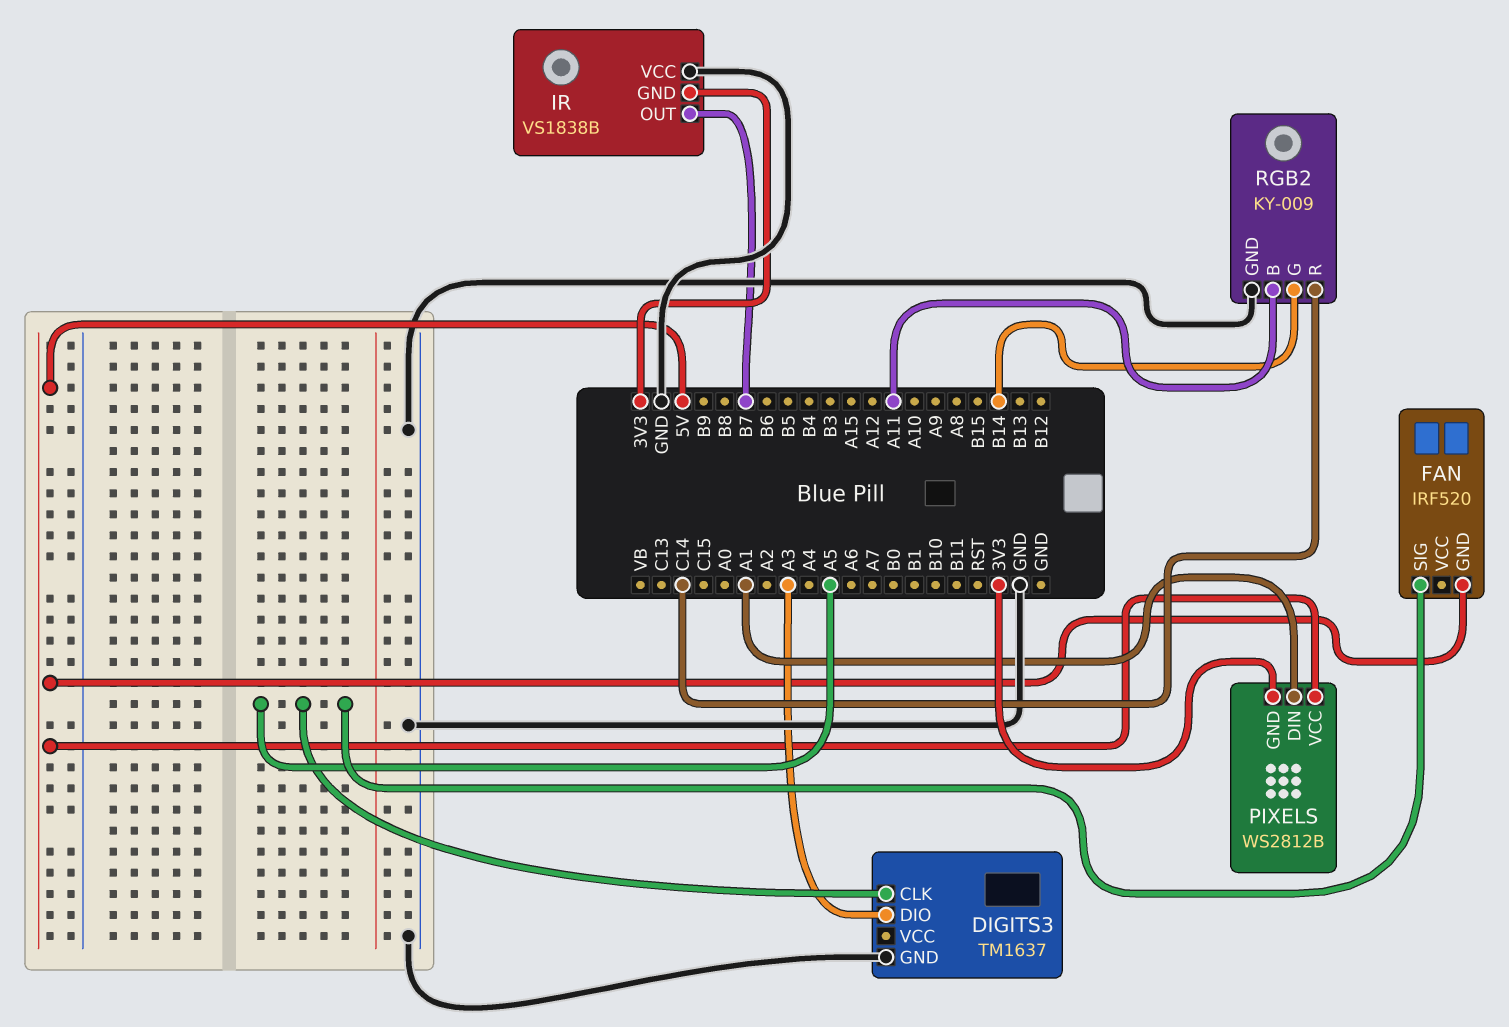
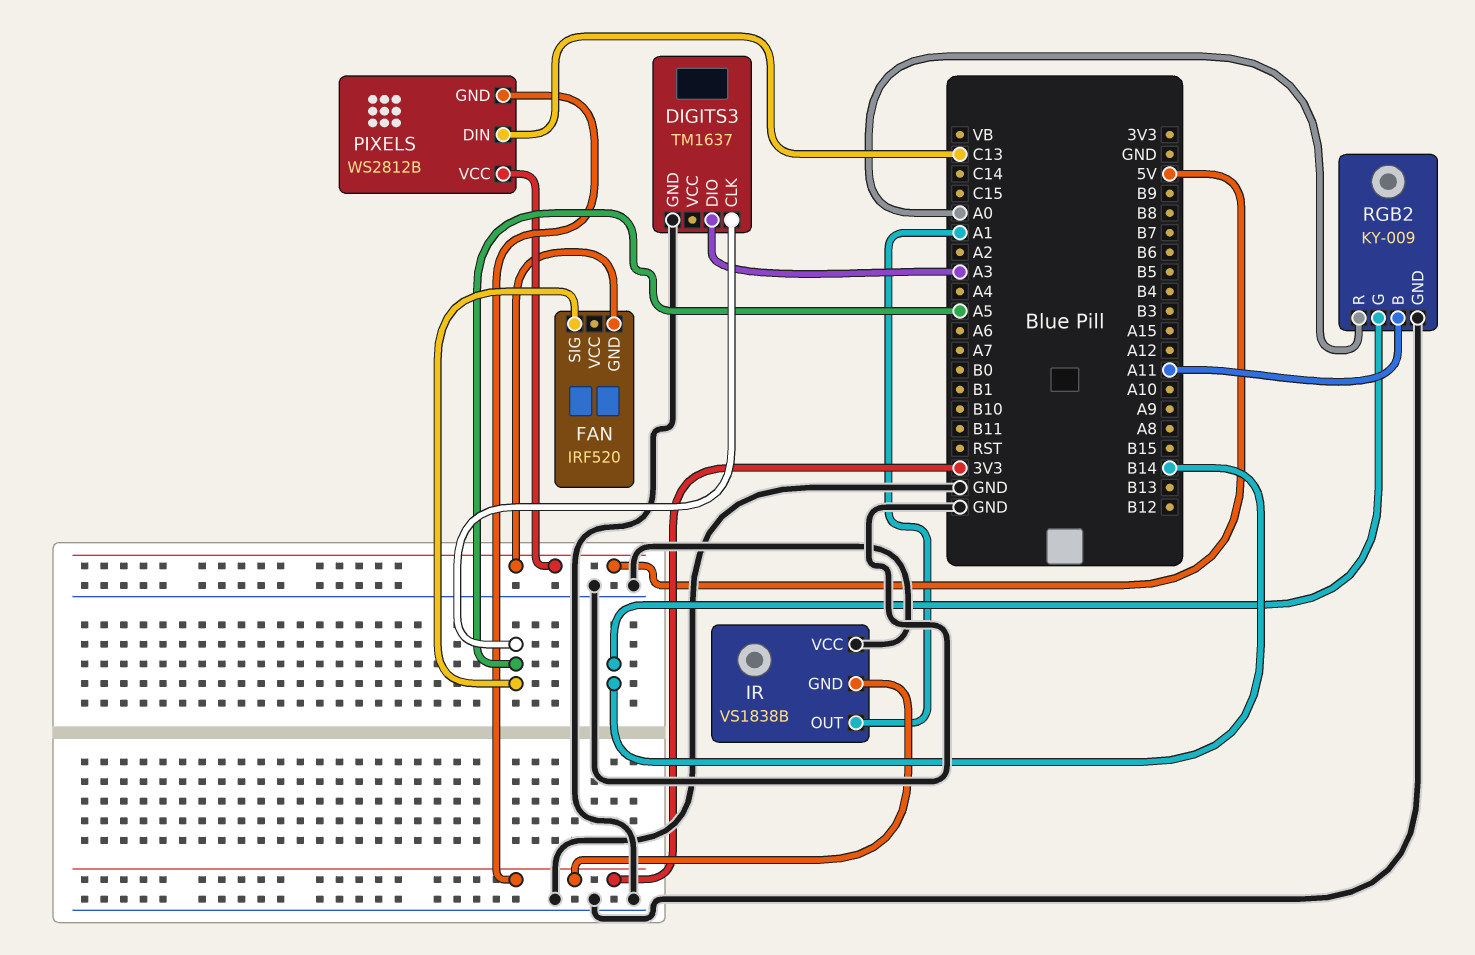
IR pin OUT: B7 -> A1
PIXELS pin DIN: A1 -> C13
RGB2 pin R: C14 -> A0

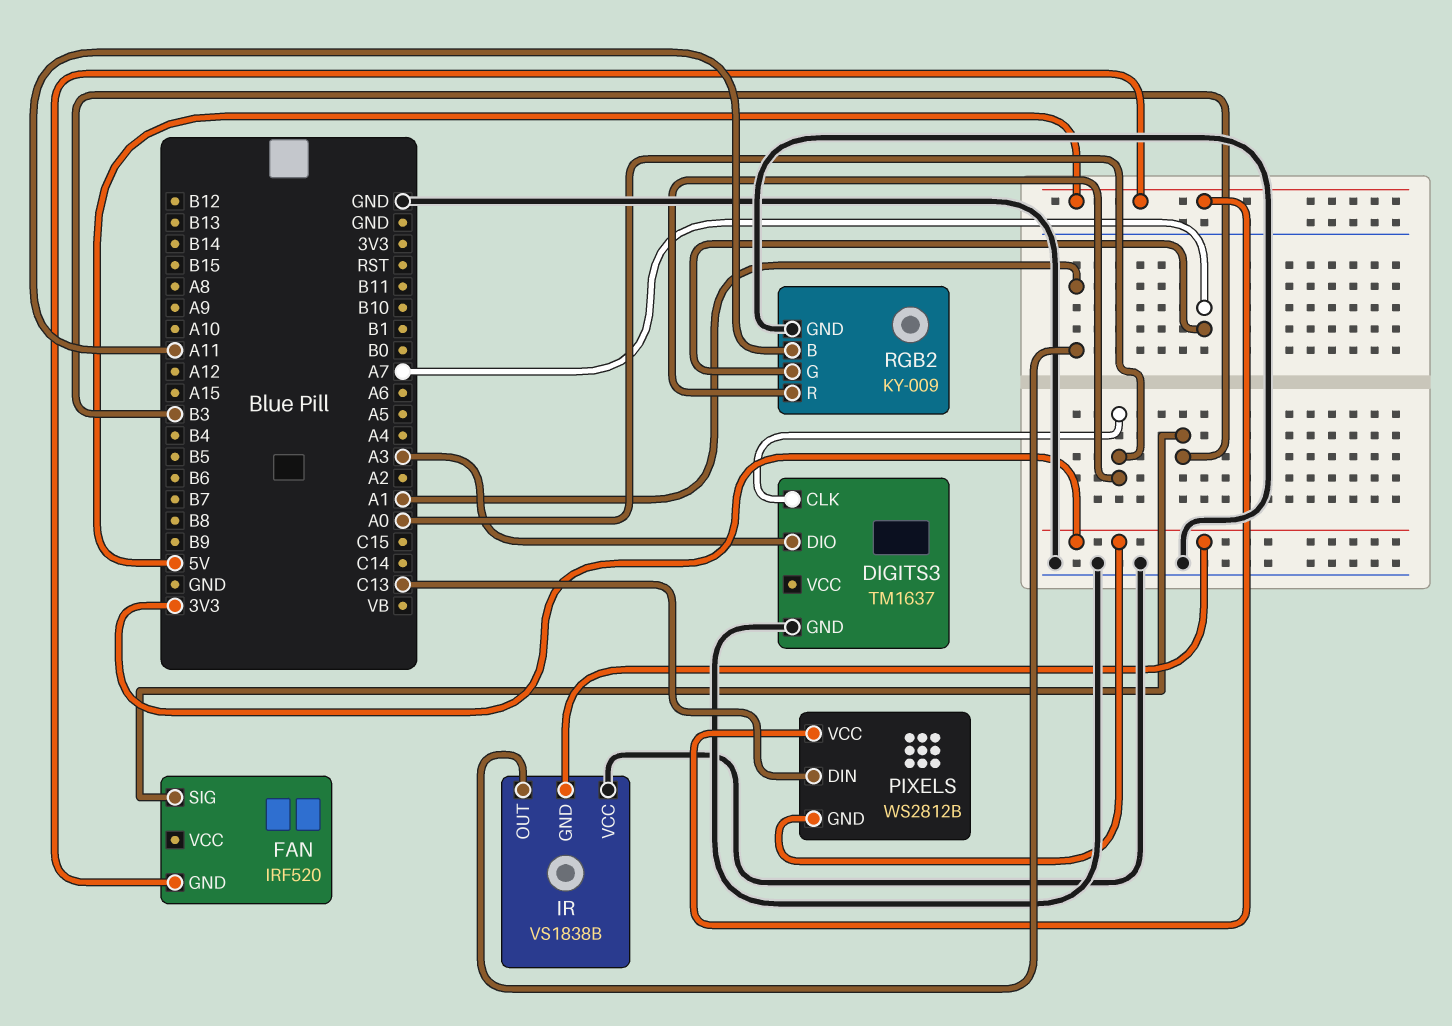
DIGITS3 pin CLK: A5 -> A0
FAN pin SIG: A5 -> B3
RGB2 pin G: B14 -> A7

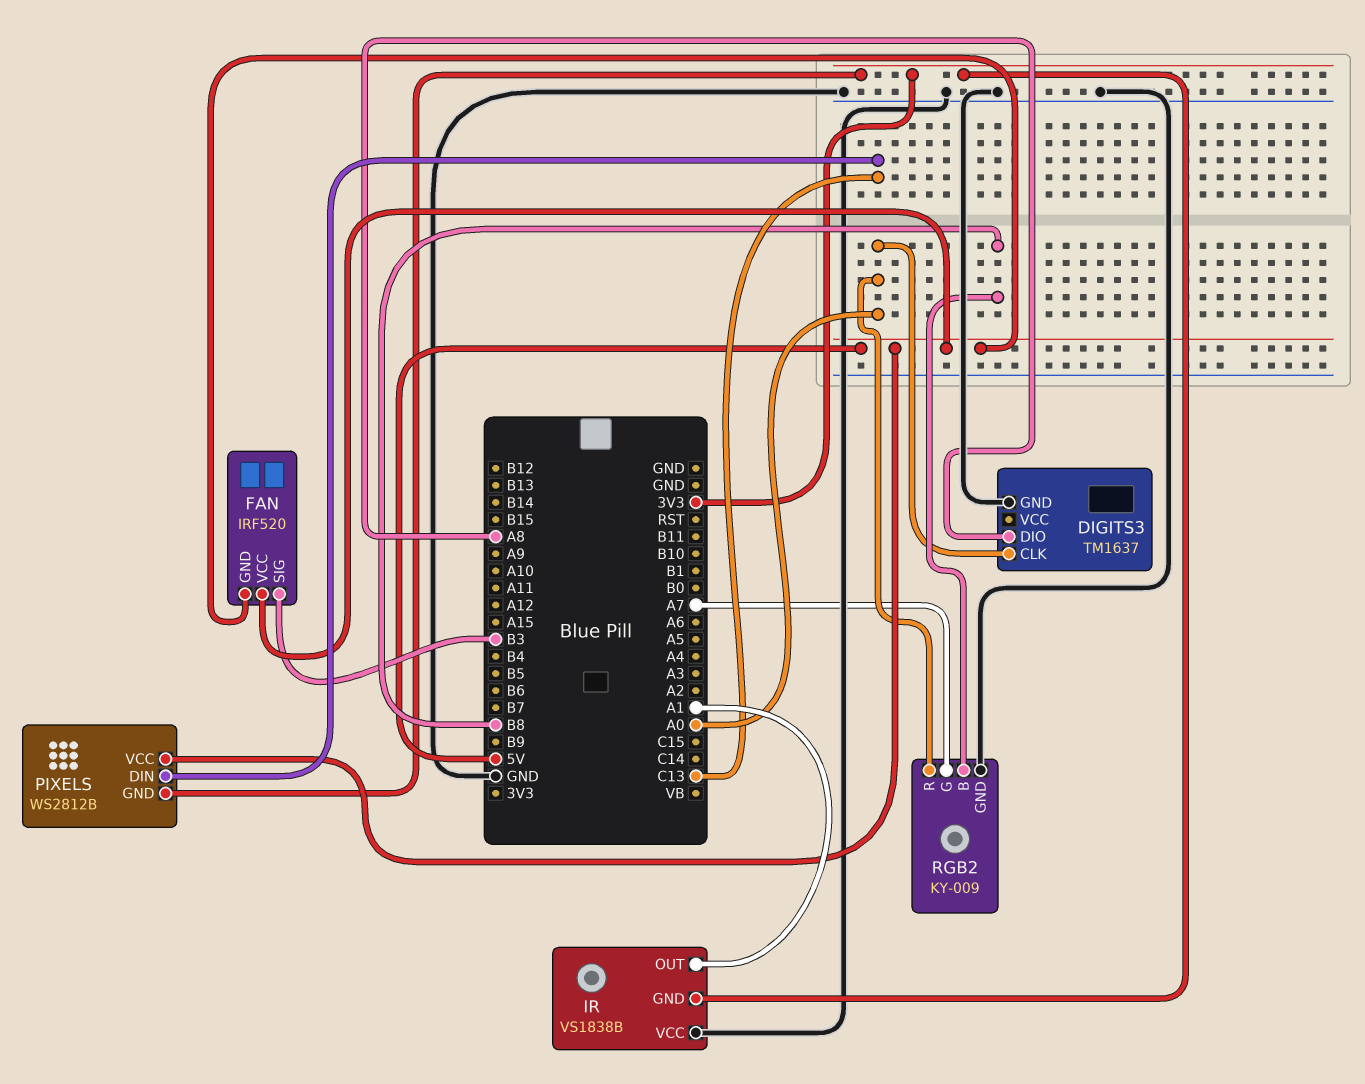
DIGITS3 pin DIO: A3 -> A8
FAN pin VCC: none -> 5V
RGB2 pin B: A11 -> B8

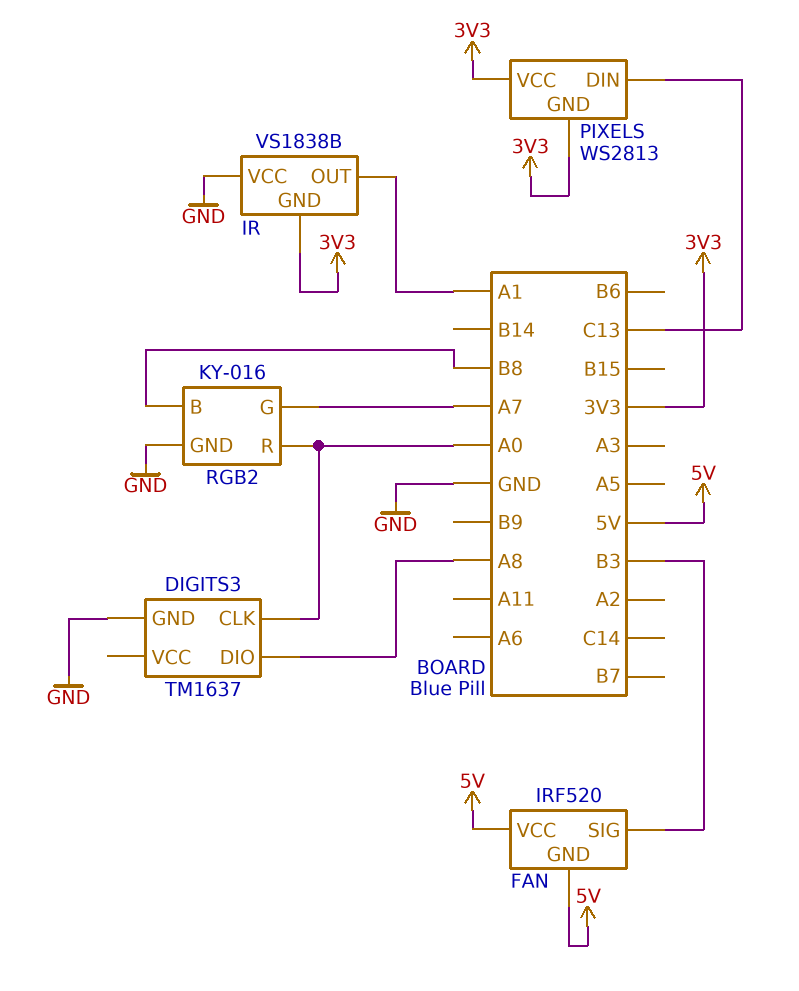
PIXELS: WS2812B -> WS2813
PIXELS pin VCC: 5V -> 3V3
RGB2: KY-009 -> KY-016

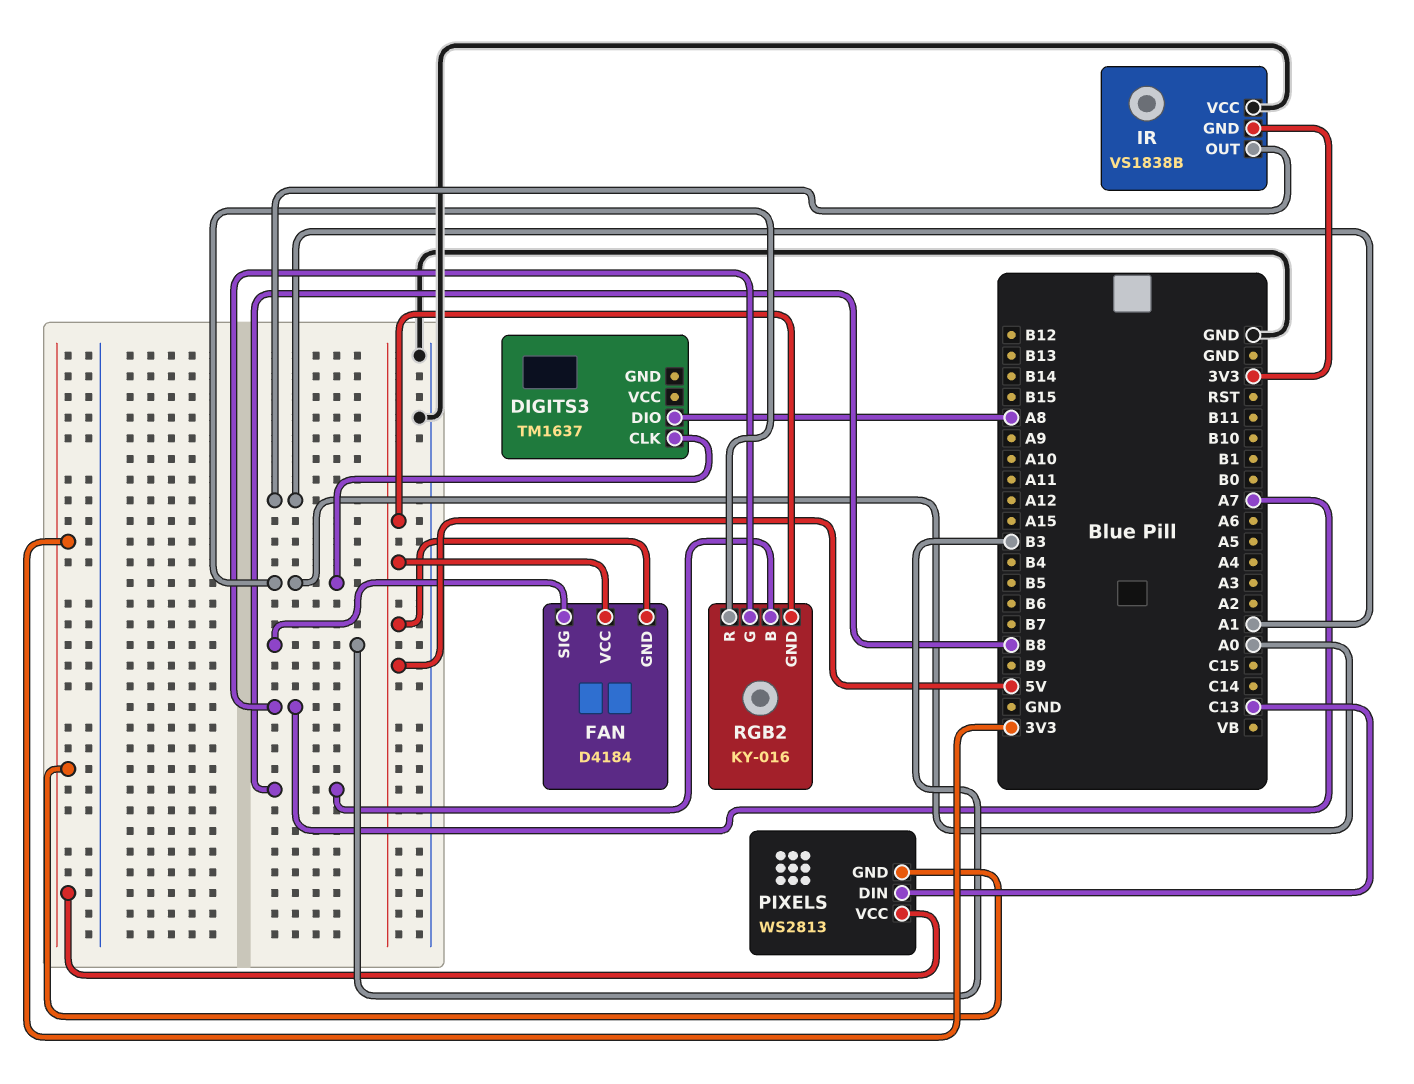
DIGITS3 pin GND: GND -> none
FAN: IRF520 -> D4184
RGB2 pin GND: GND -> 5V

